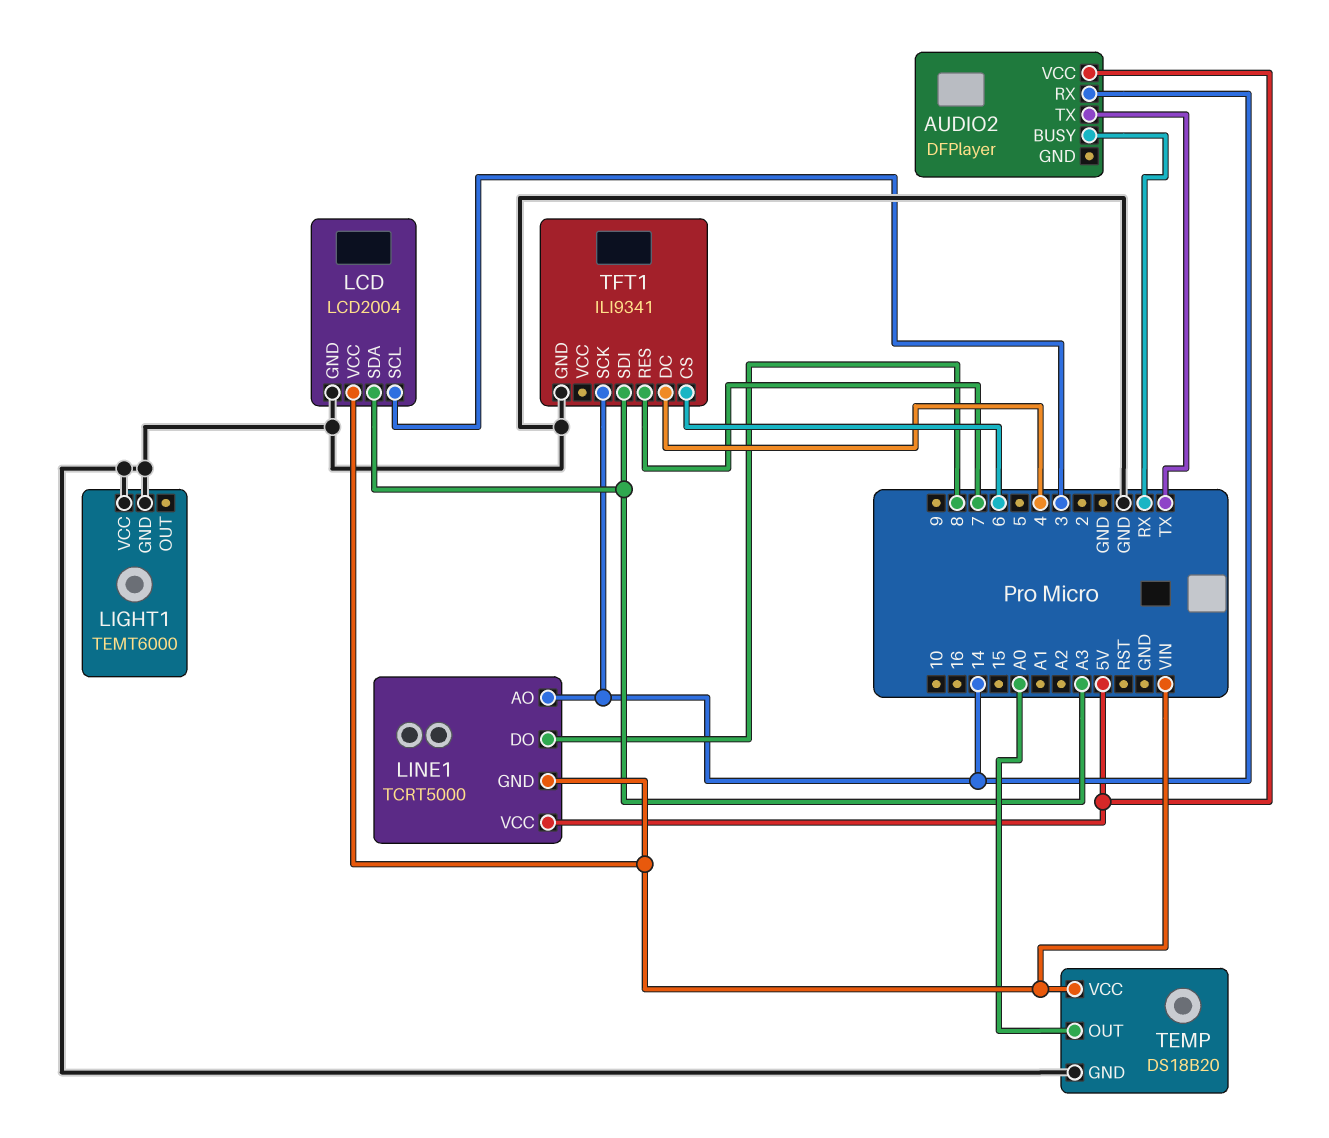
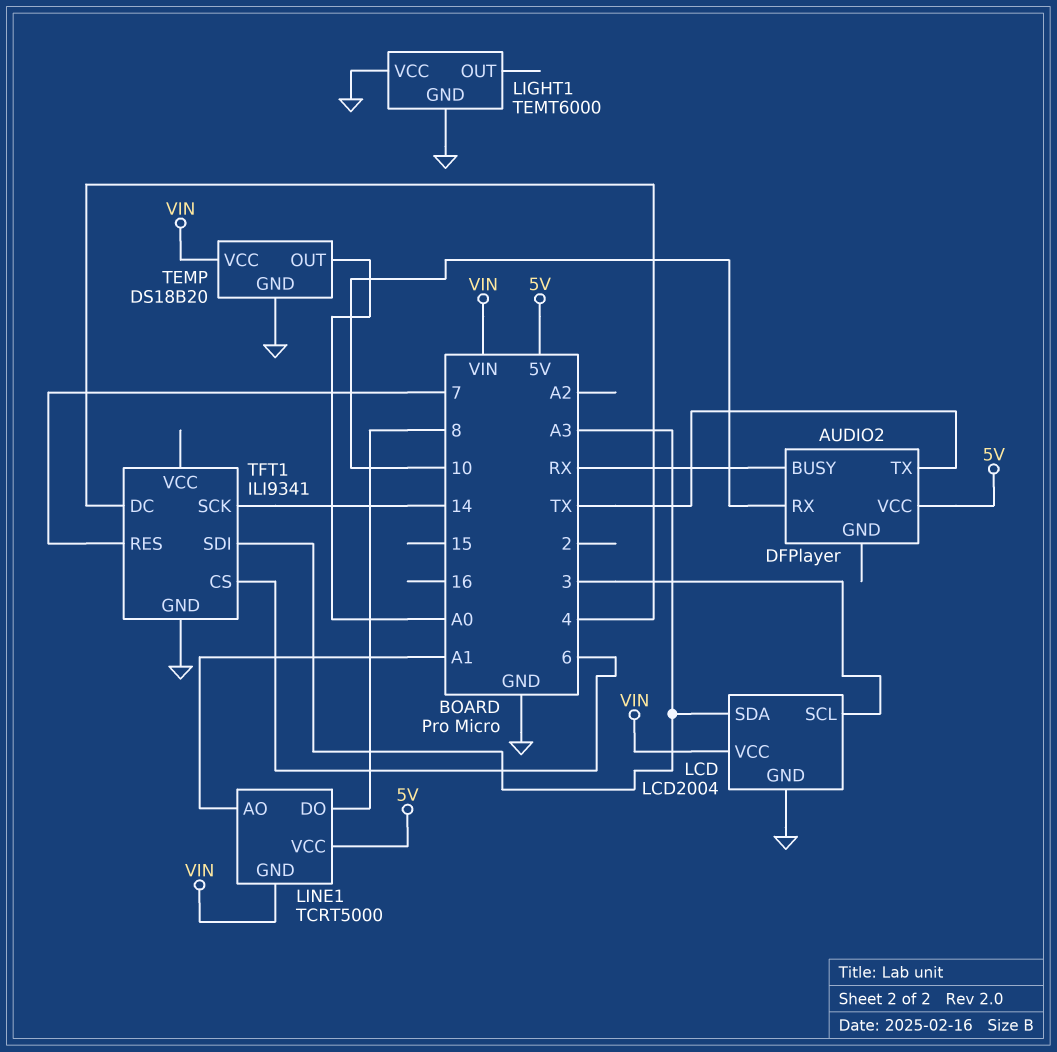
AUDIO2 pin RX: 14 -> 10
LINE1 pin AO: 14 -> A1

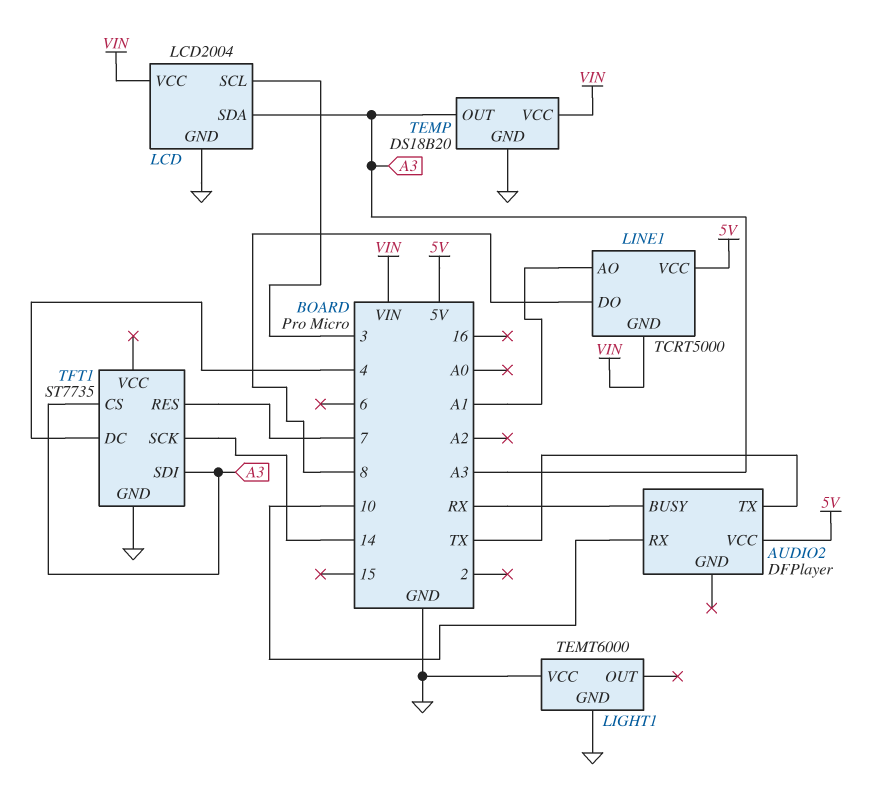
TEMP pin OUT: A0 -> A3
TFT1: ILI9341 -> ST7735
TFT1 pin CS: 6 -> A3

